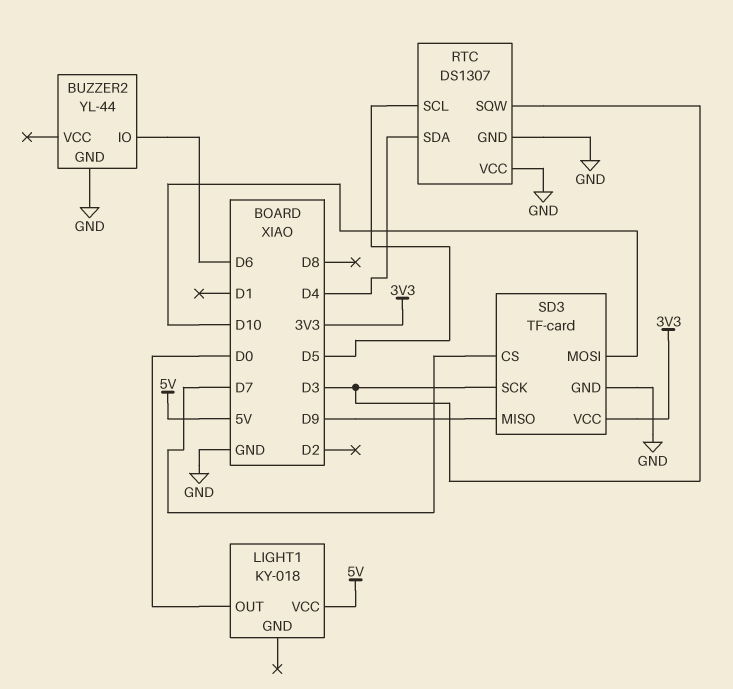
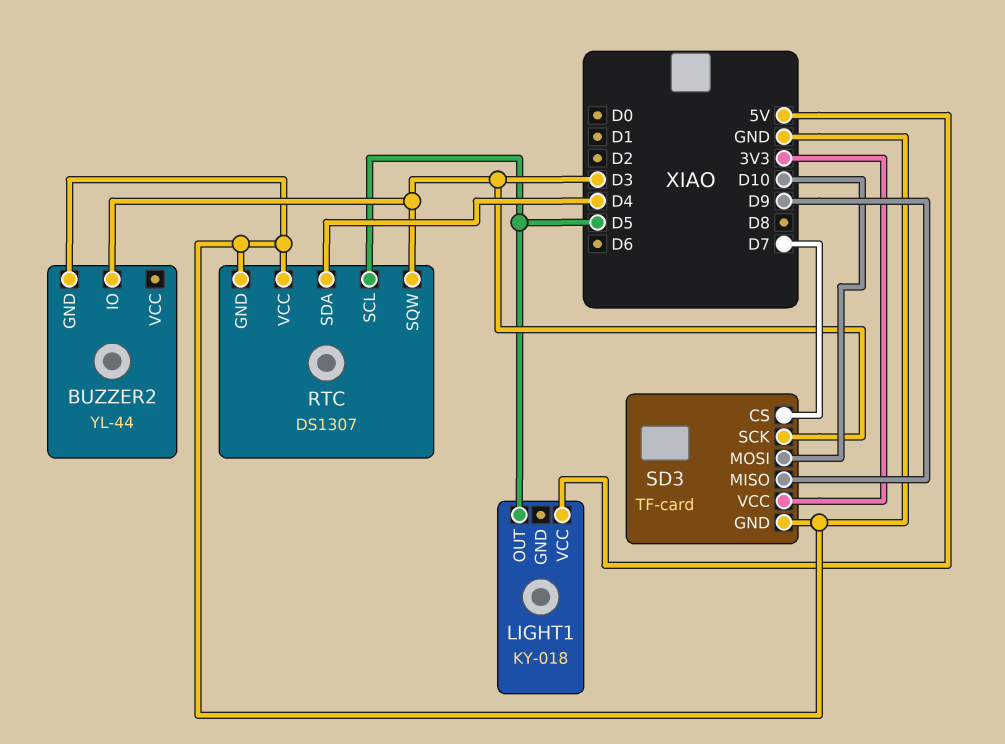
BUZZER2 pin IO: D6 -> D3
LIGHT1 pin OUT: D0 -> D5

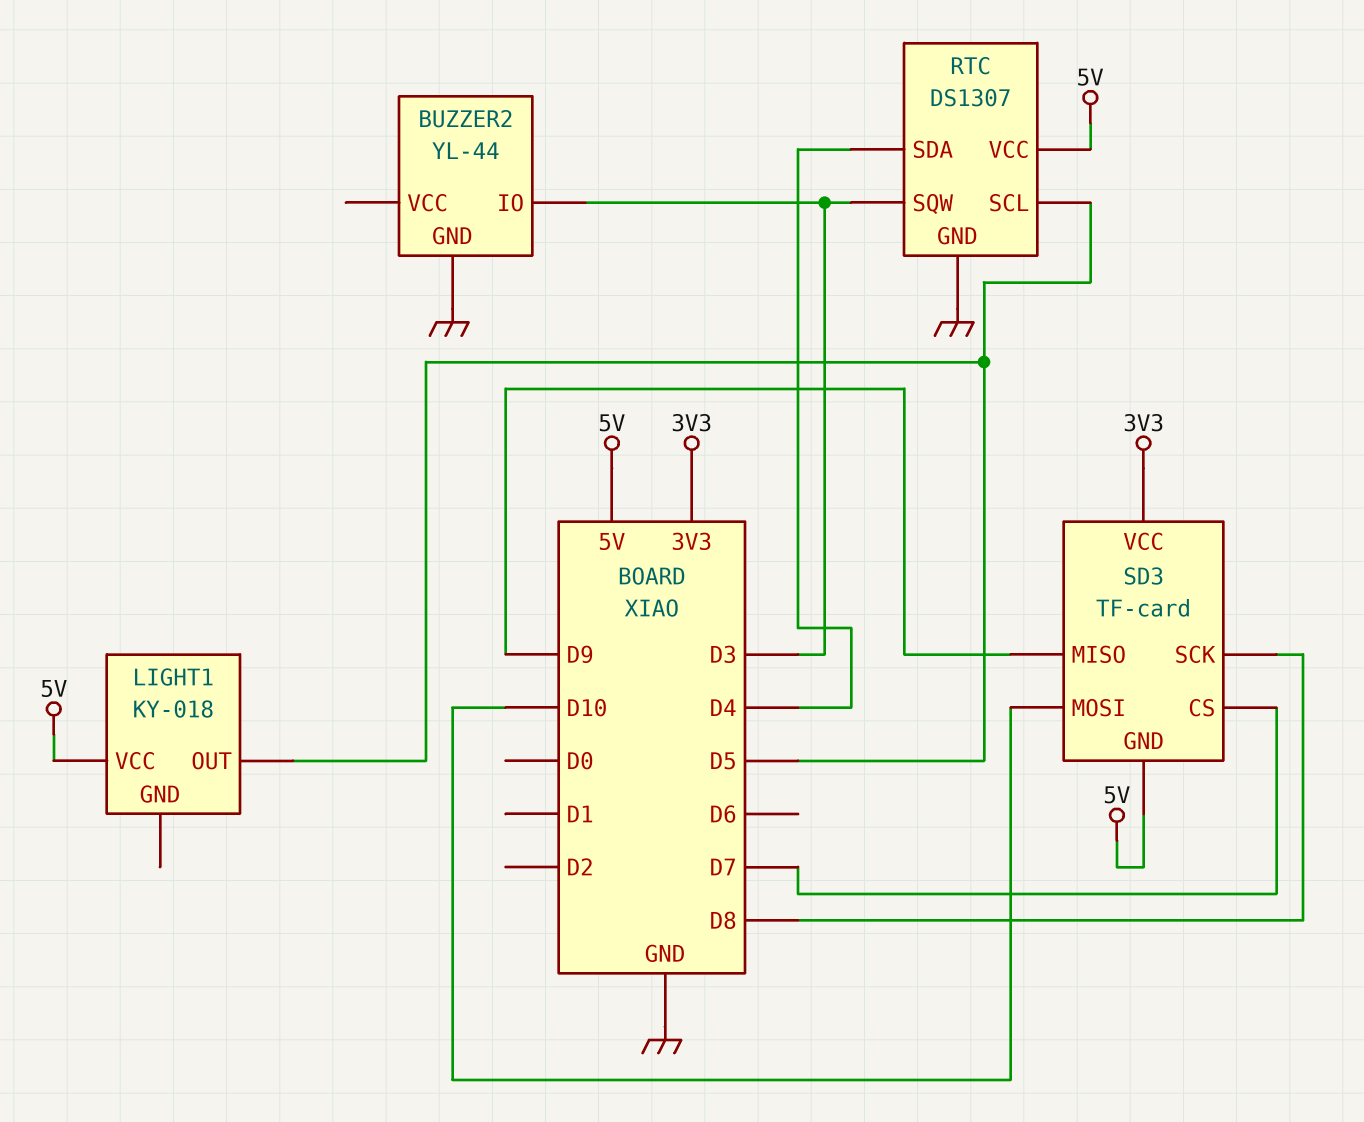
RTC pin VCC: GND -> 5V
SD3 pin GND: GND -> 5V
SD3 pin SCK: D3 -> D8

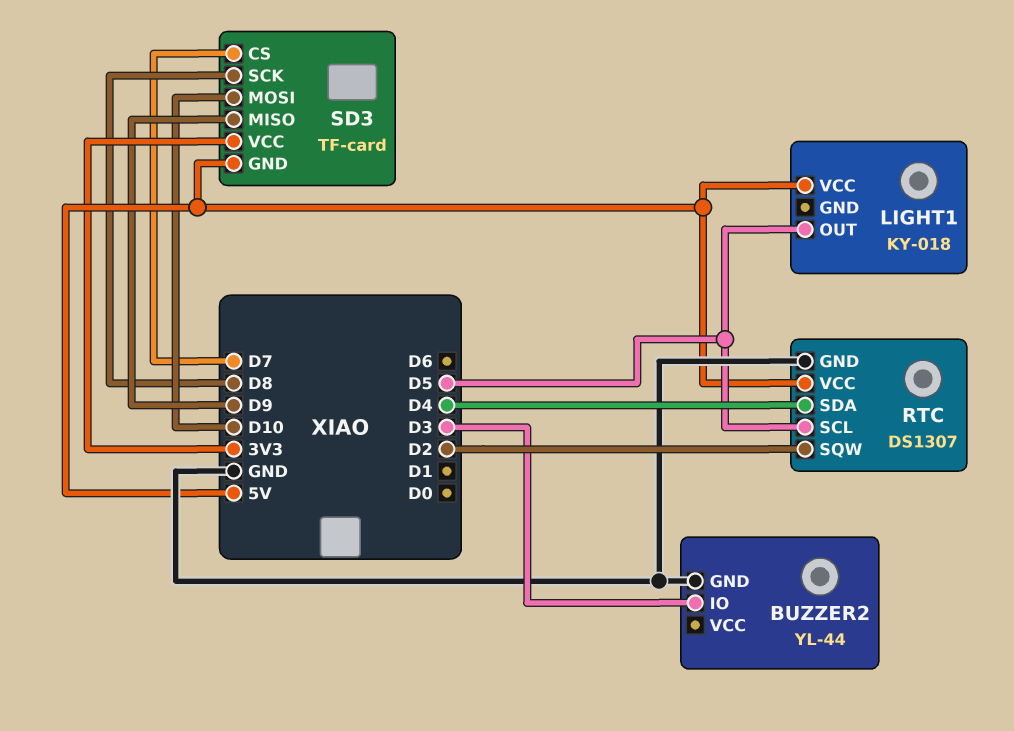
RTC pin SQW: D3 -> D2

